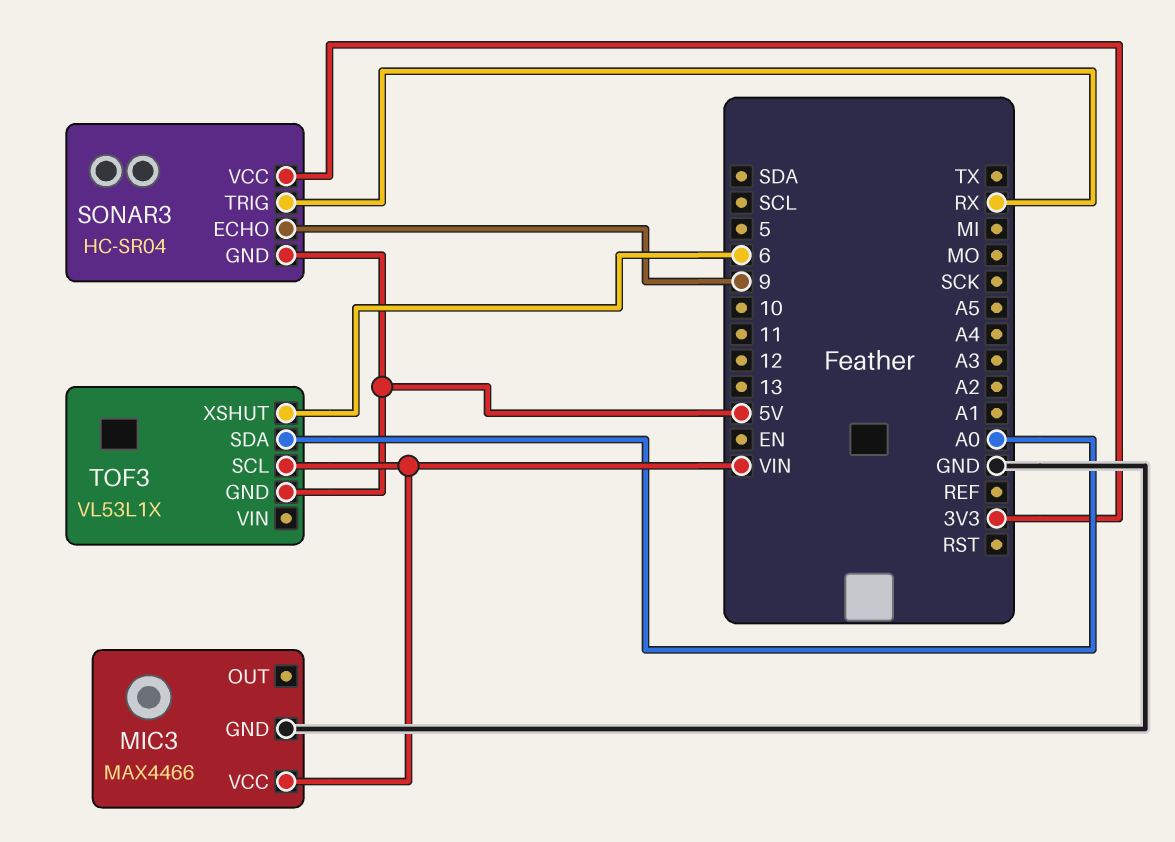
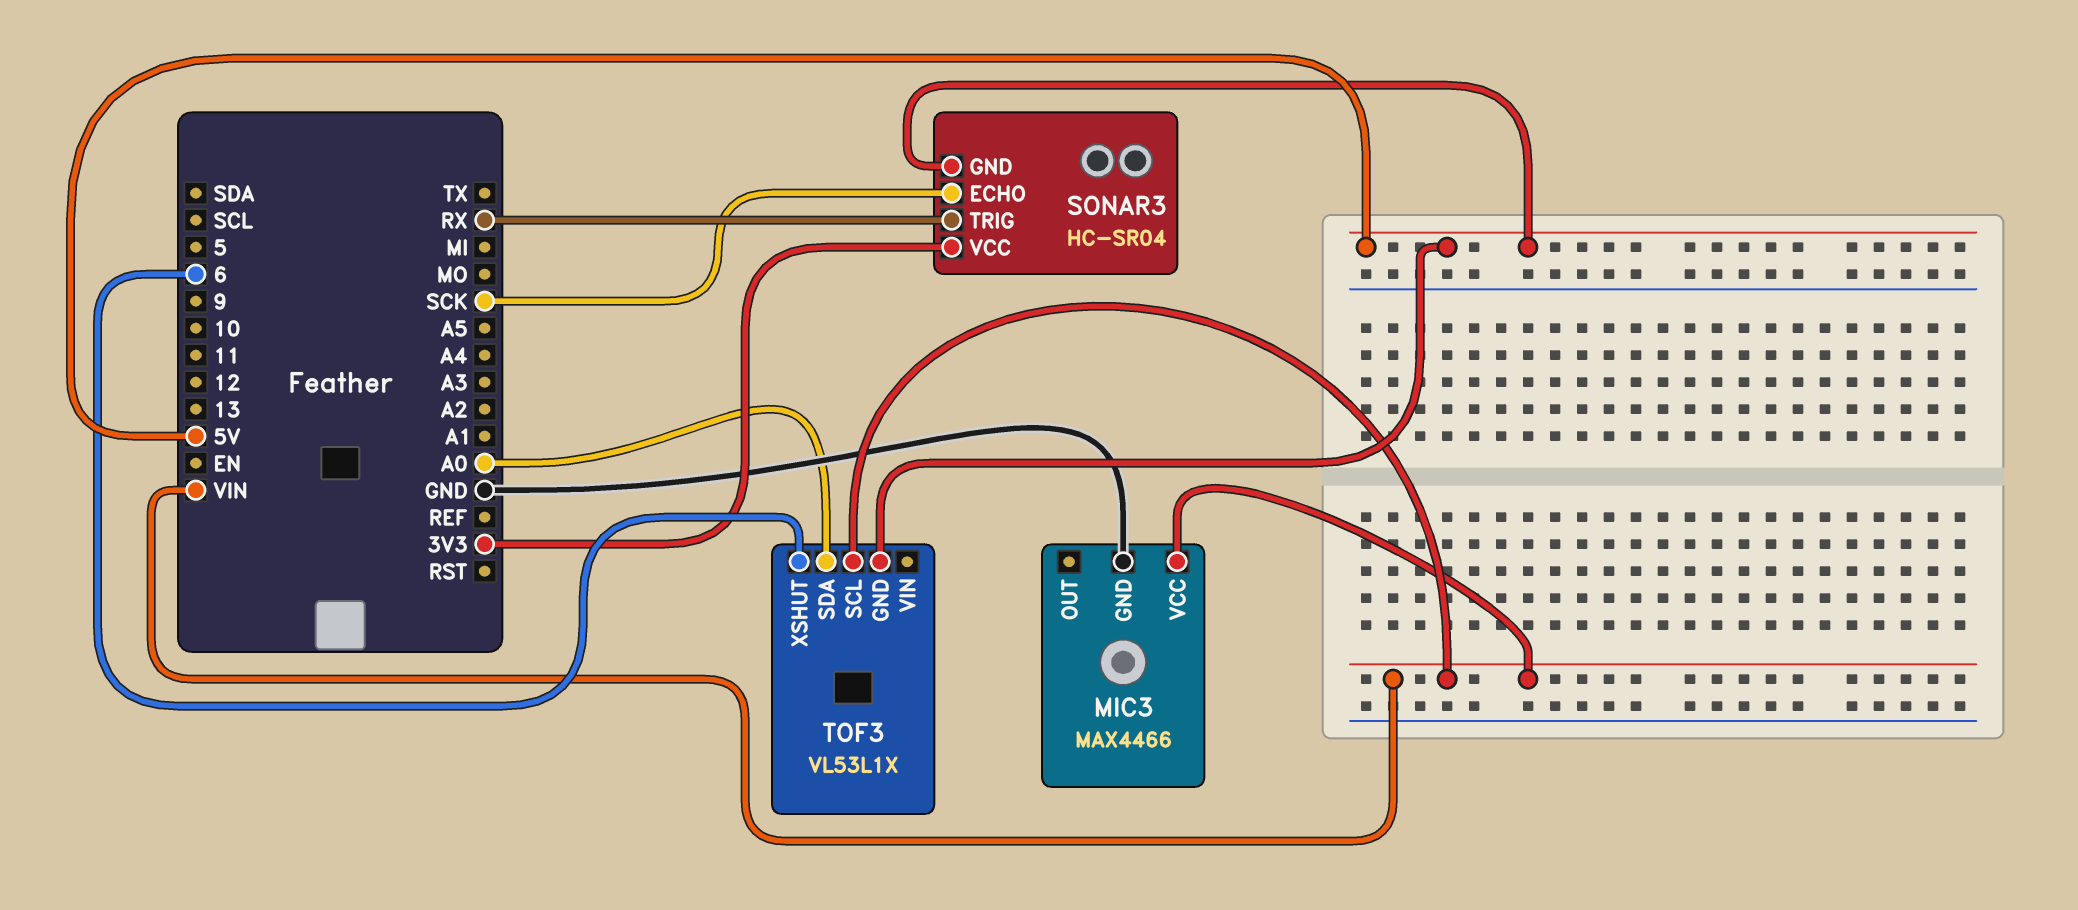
SONAR3 pin ECHO: 9 -> SCK

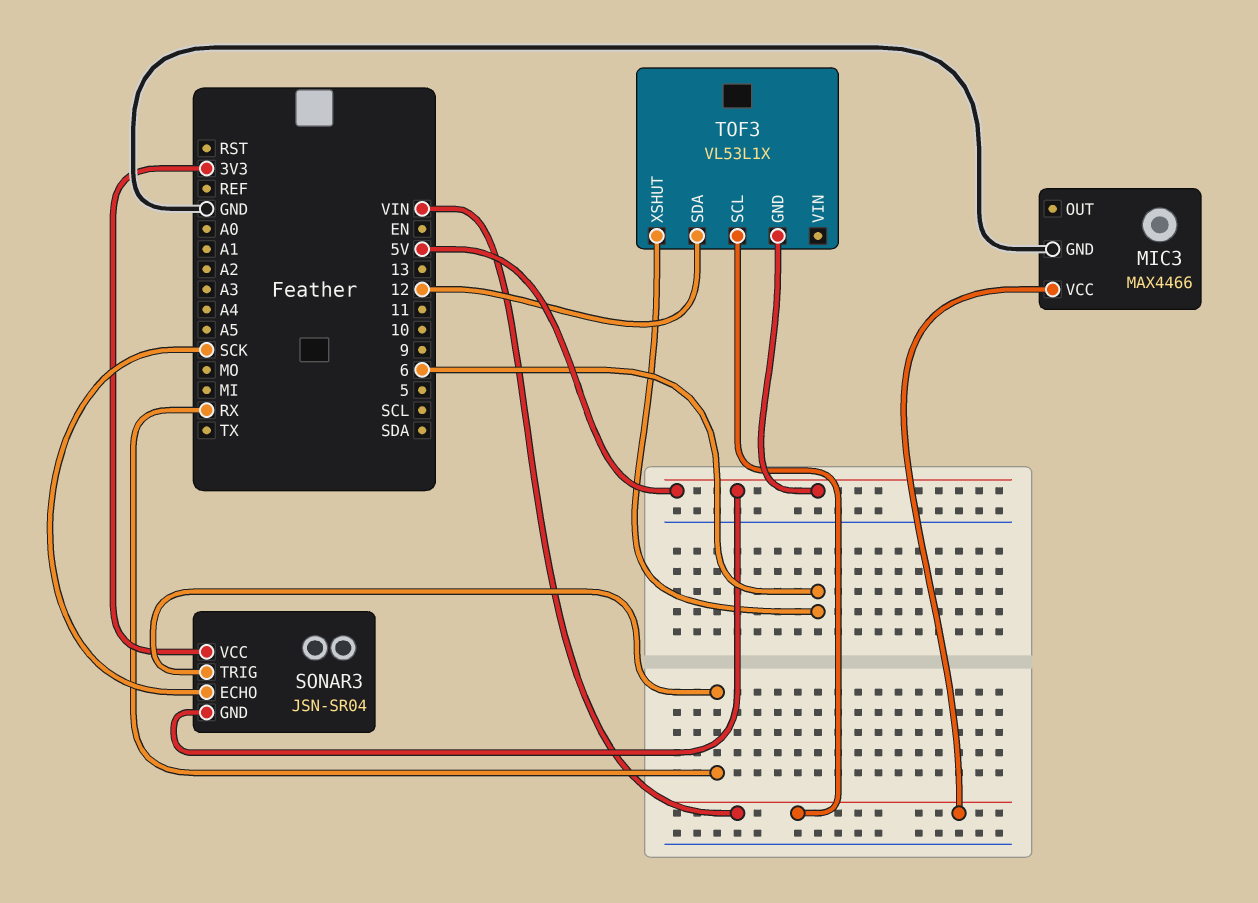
SONAR3: HC-SR04 -> JSN-SR04
TOF3 pin SDA: A0 -> 12

